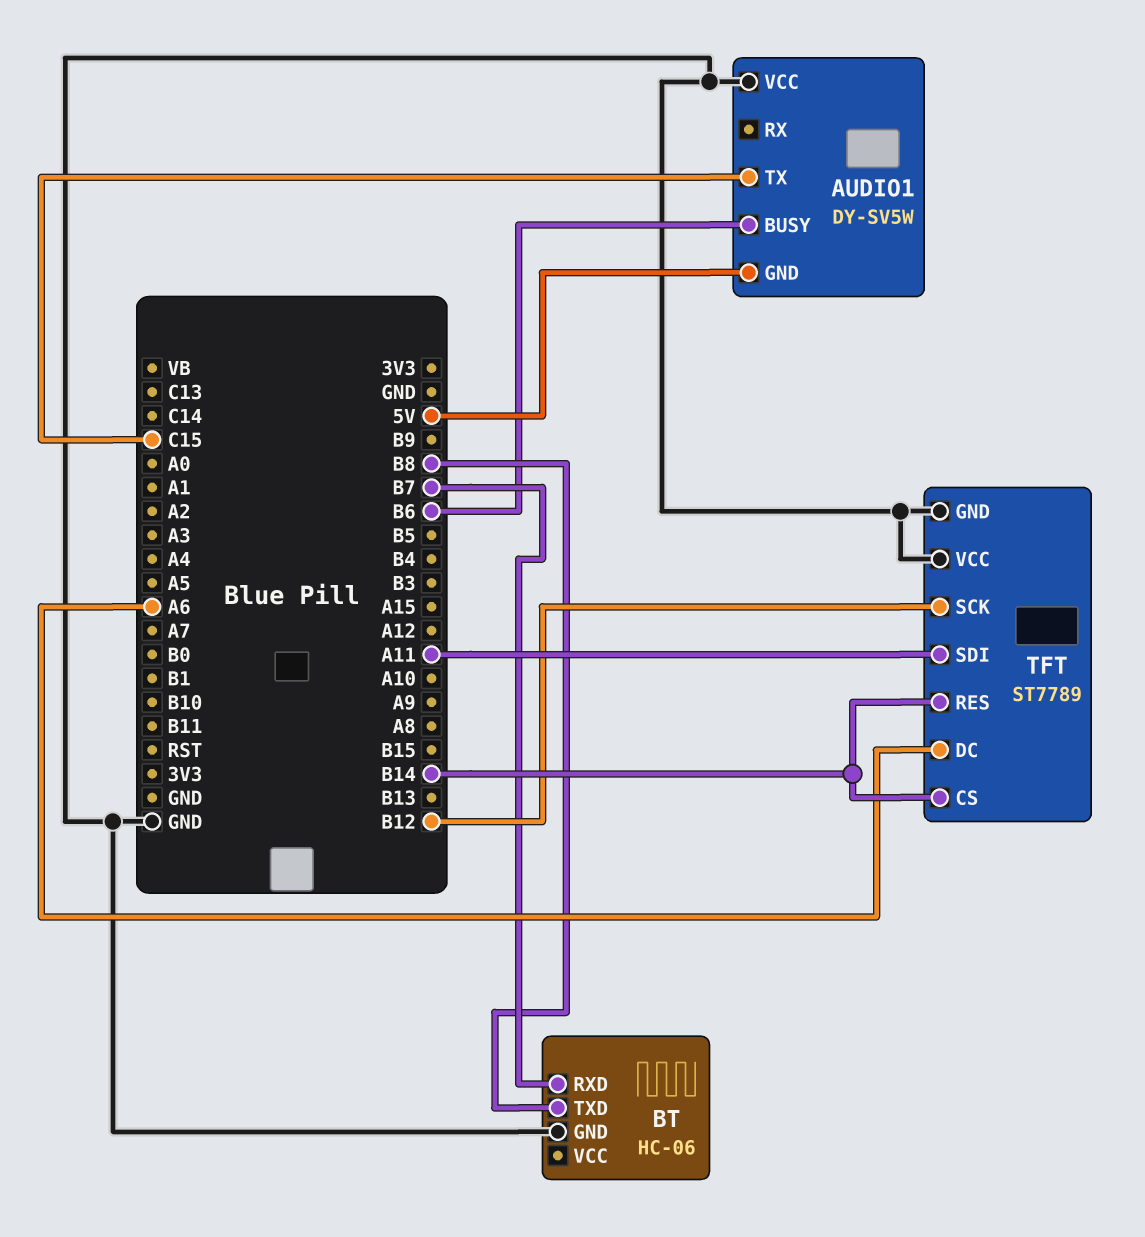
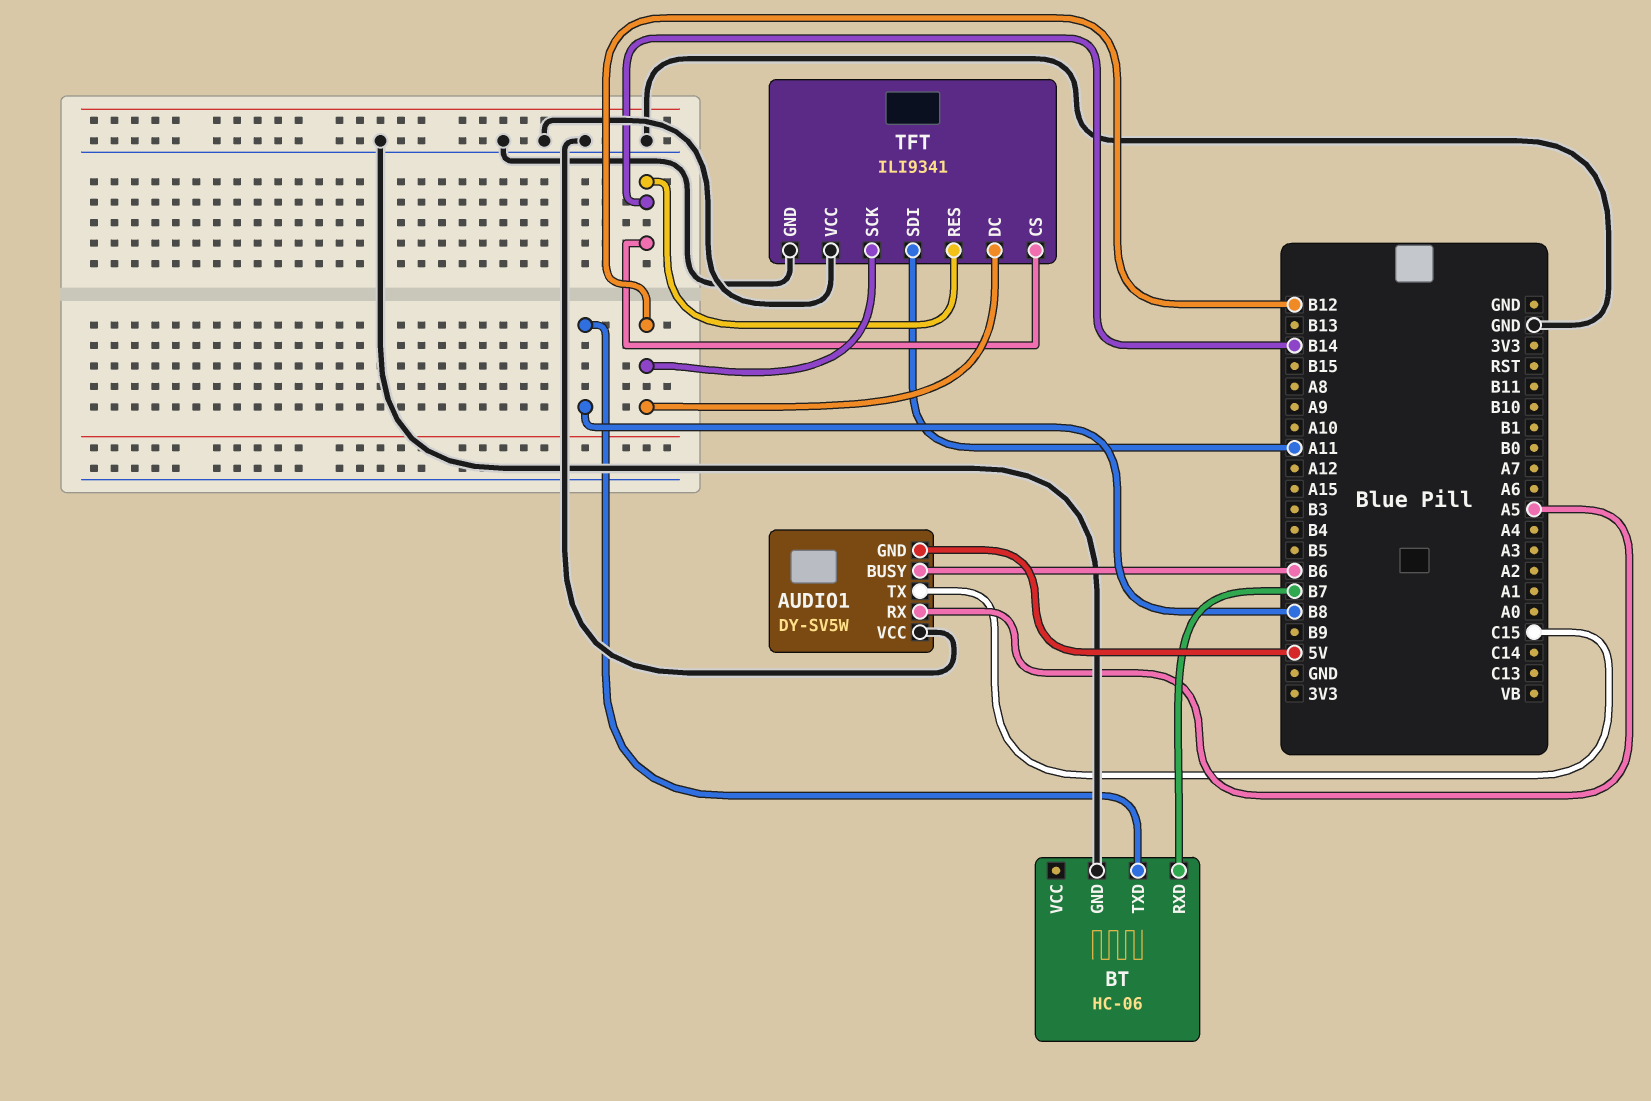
AUDIO1 pin RX: none -> A5
TFT: ST7789 -> ILI9341
TFT pin DC: A6 -> B12

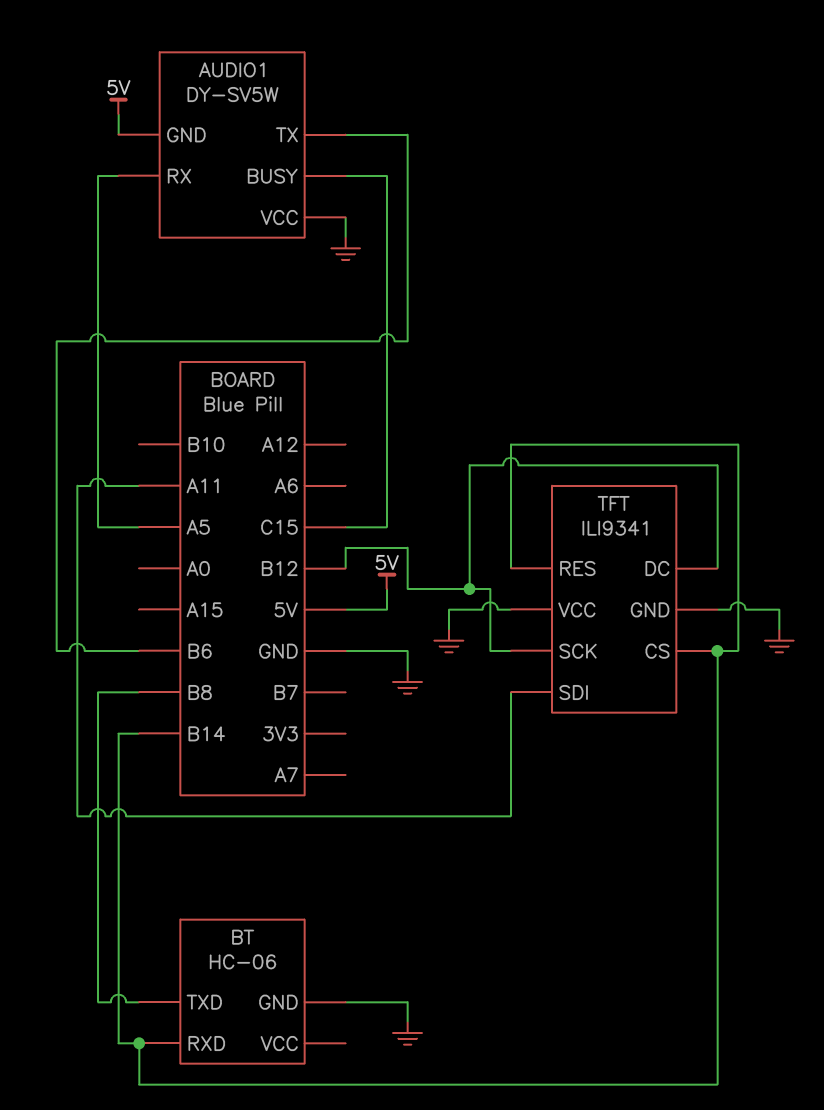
AUDIO1 pin BUSY: B6 -> C15
AUDIO1 pin TX: C15 -> B6
BT pin RXD: B7 -> B14

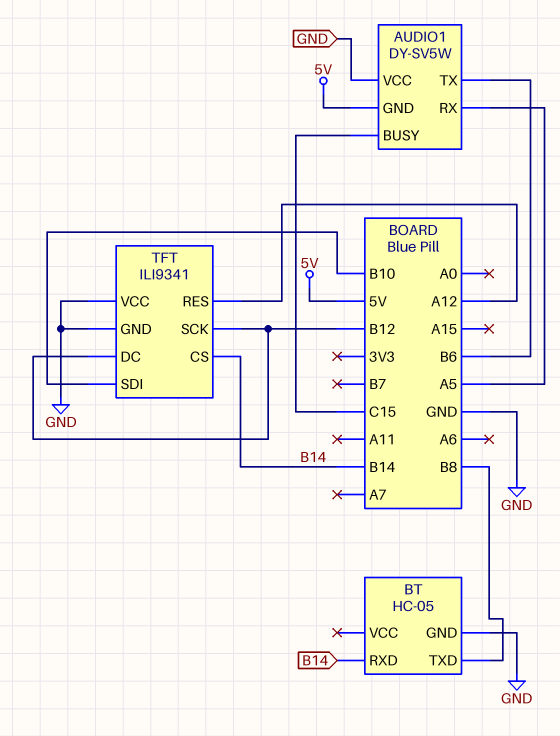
BT: HC-06 -> HC-05
TFT pin RES: B14 -> A12
TFT pin SDI: A11 -> B10

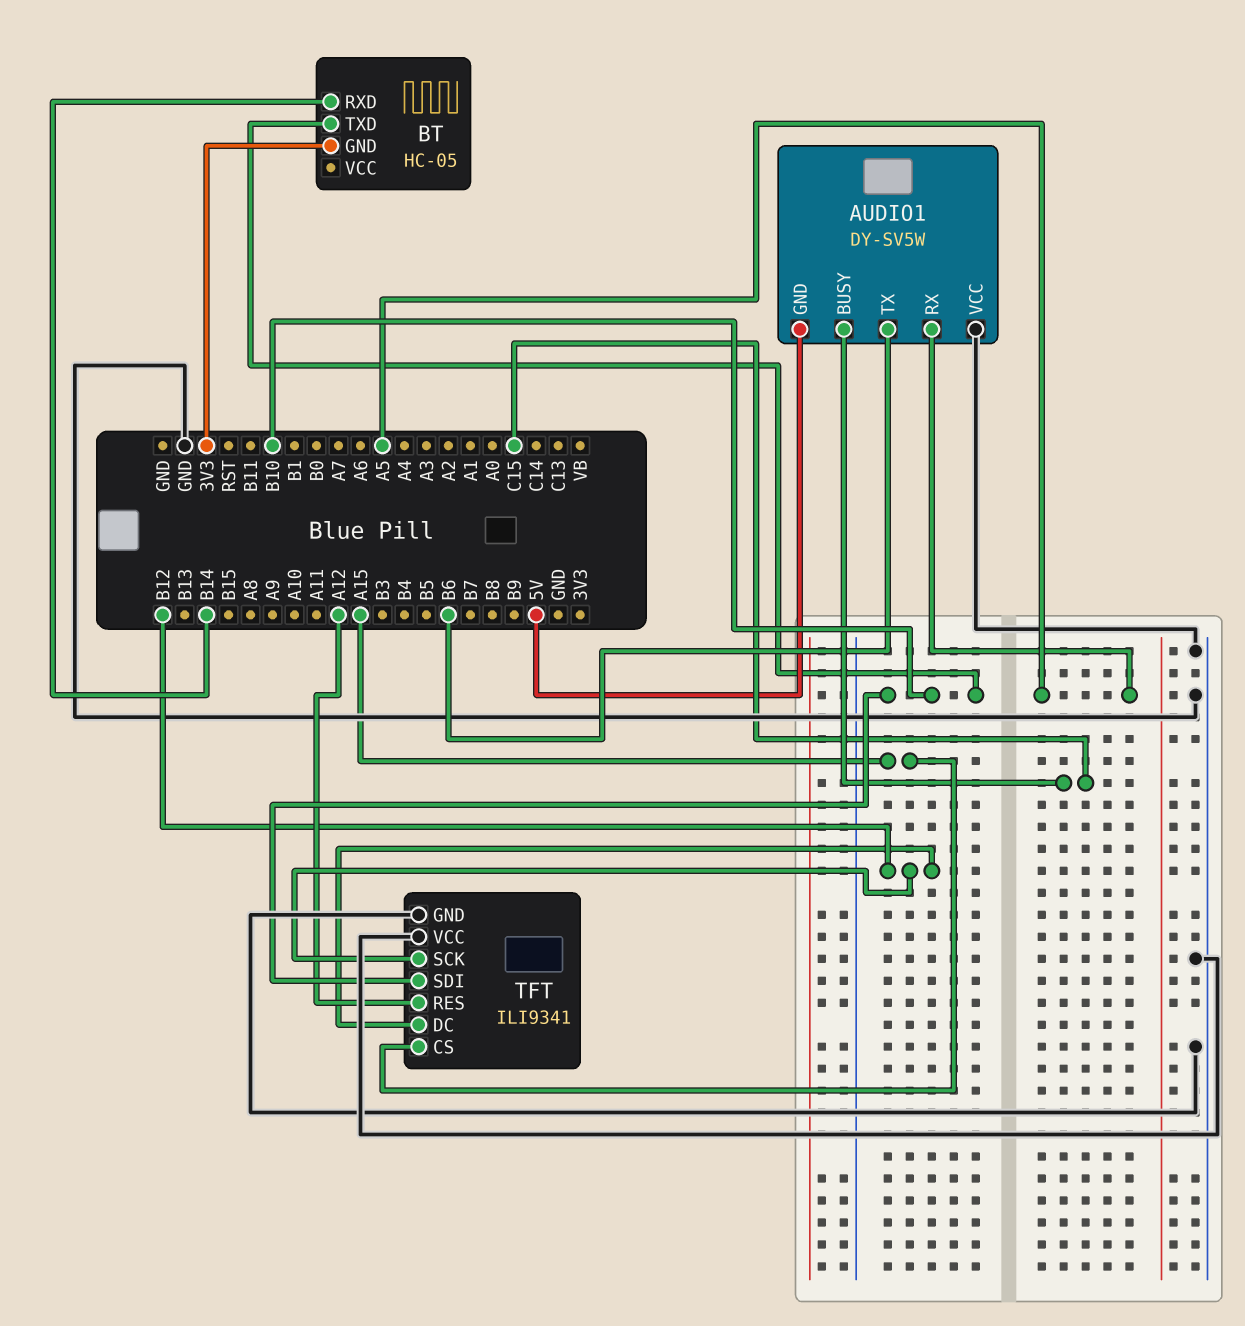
BT pin GND: GND -> 3V3
BT pin TXD: B8 -> B10
TFT pin CS: B14 -> A15

